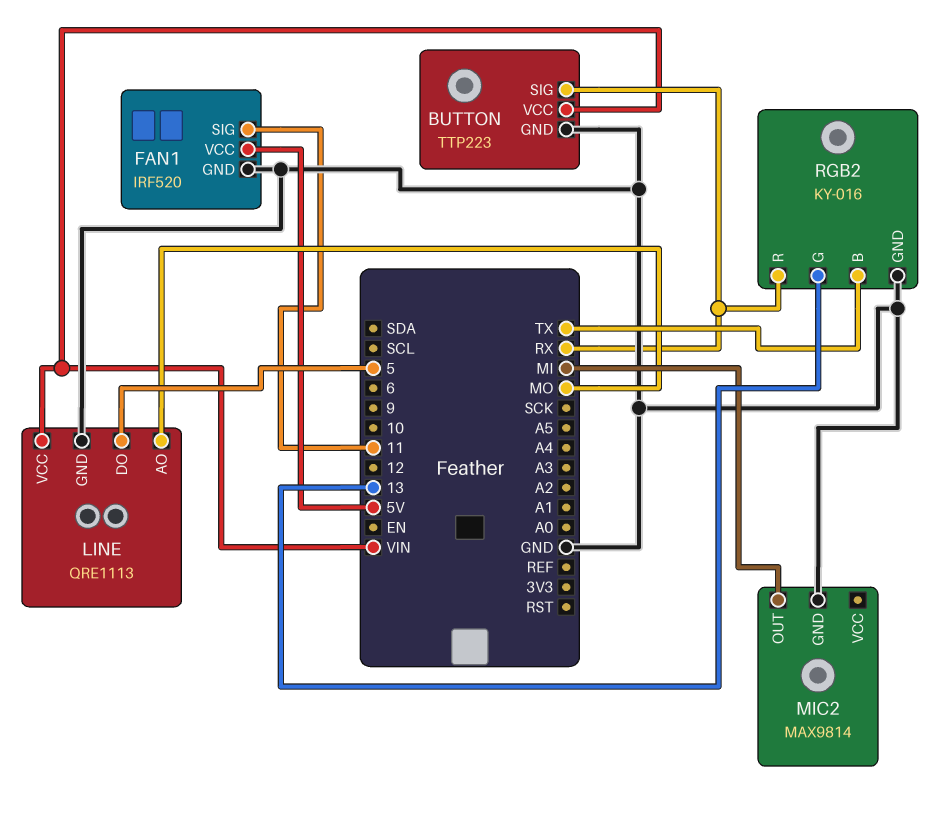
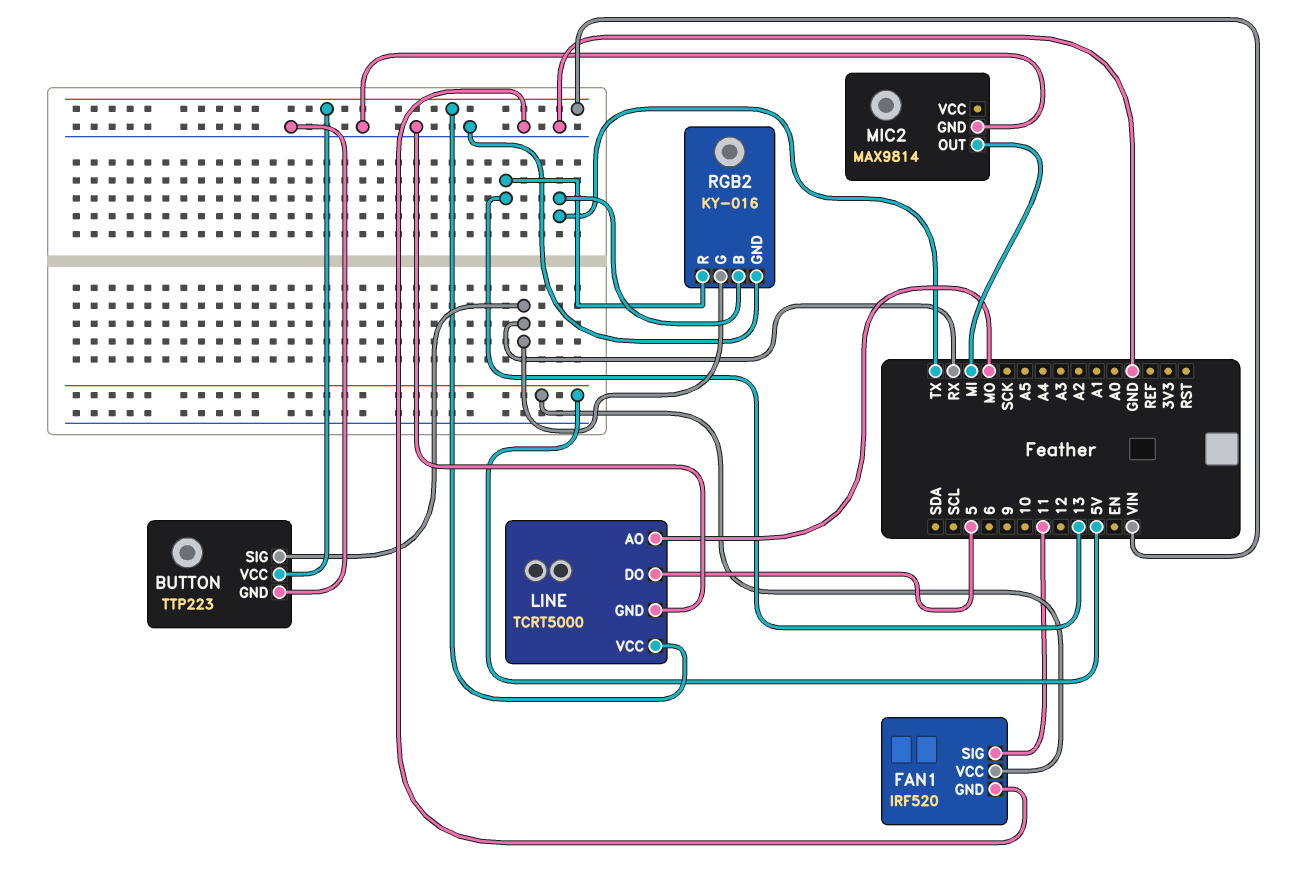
LINE: QRE1113 -> TCRT5000
RGB2 pin G: 13 -> RX
RGB2 pin R: RX -> 13

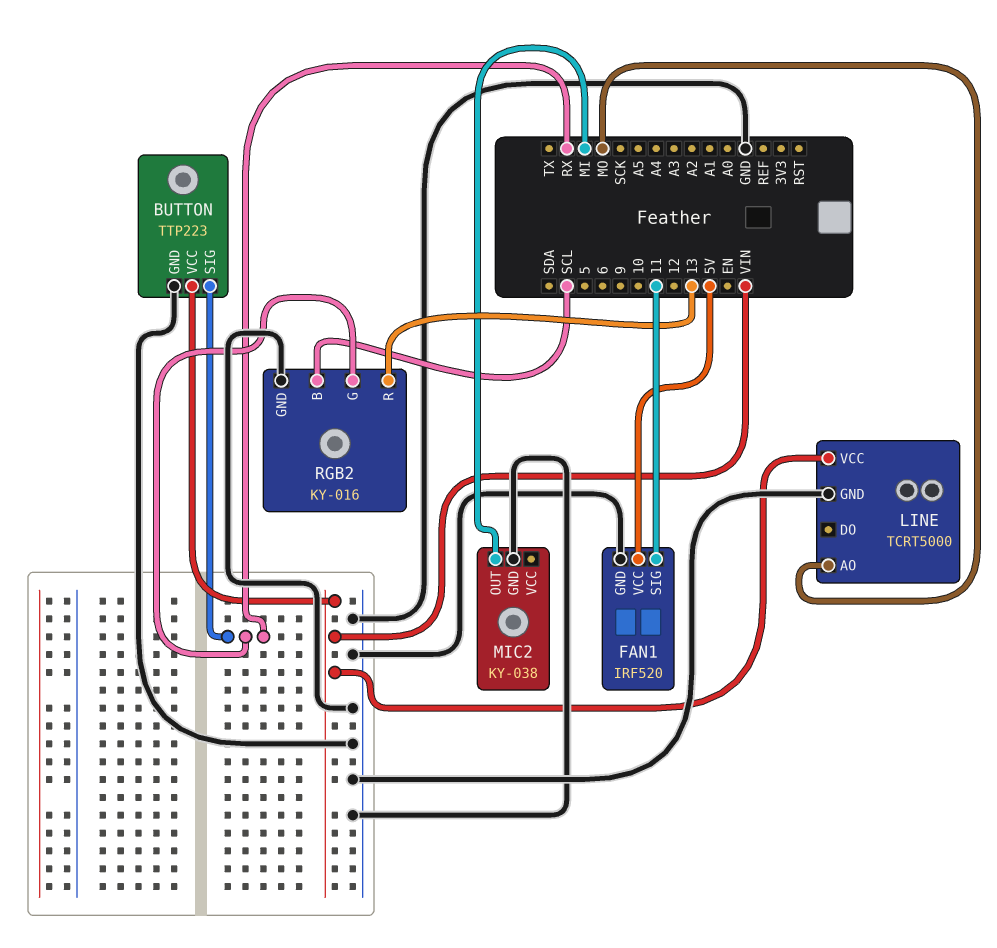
LINE pin DO: 5 -> none
MIC2: MAX9814 -> KY-038
RGB2 pin B: TX -> SCL

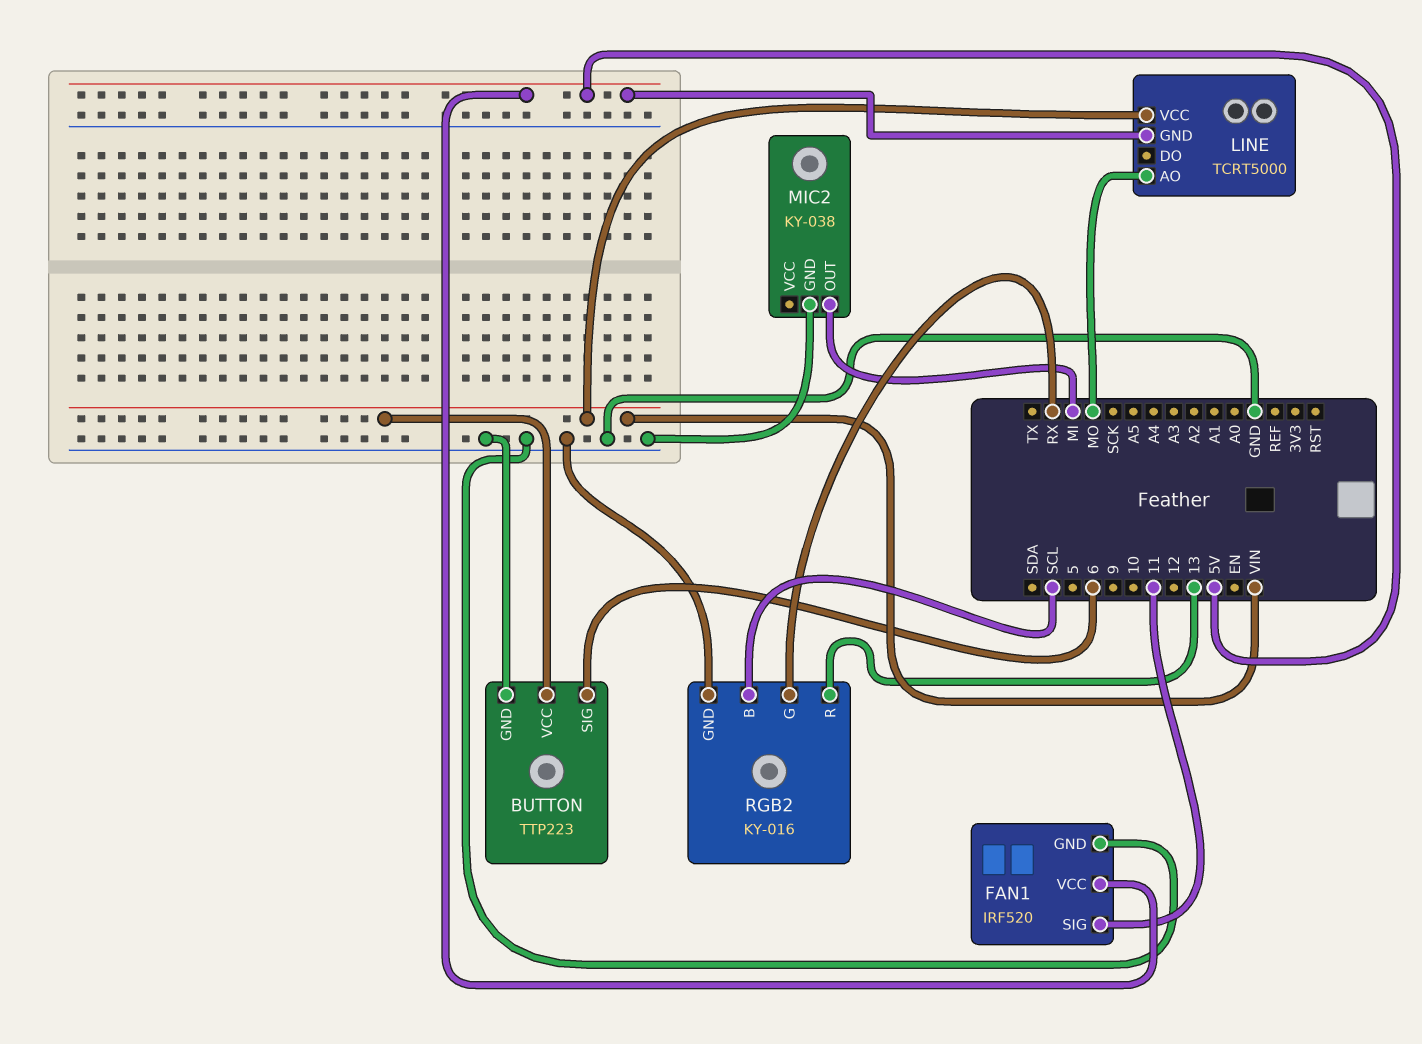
BUTTON pin SIG: RX -> 6
LINE pin GND: GND -> 5V

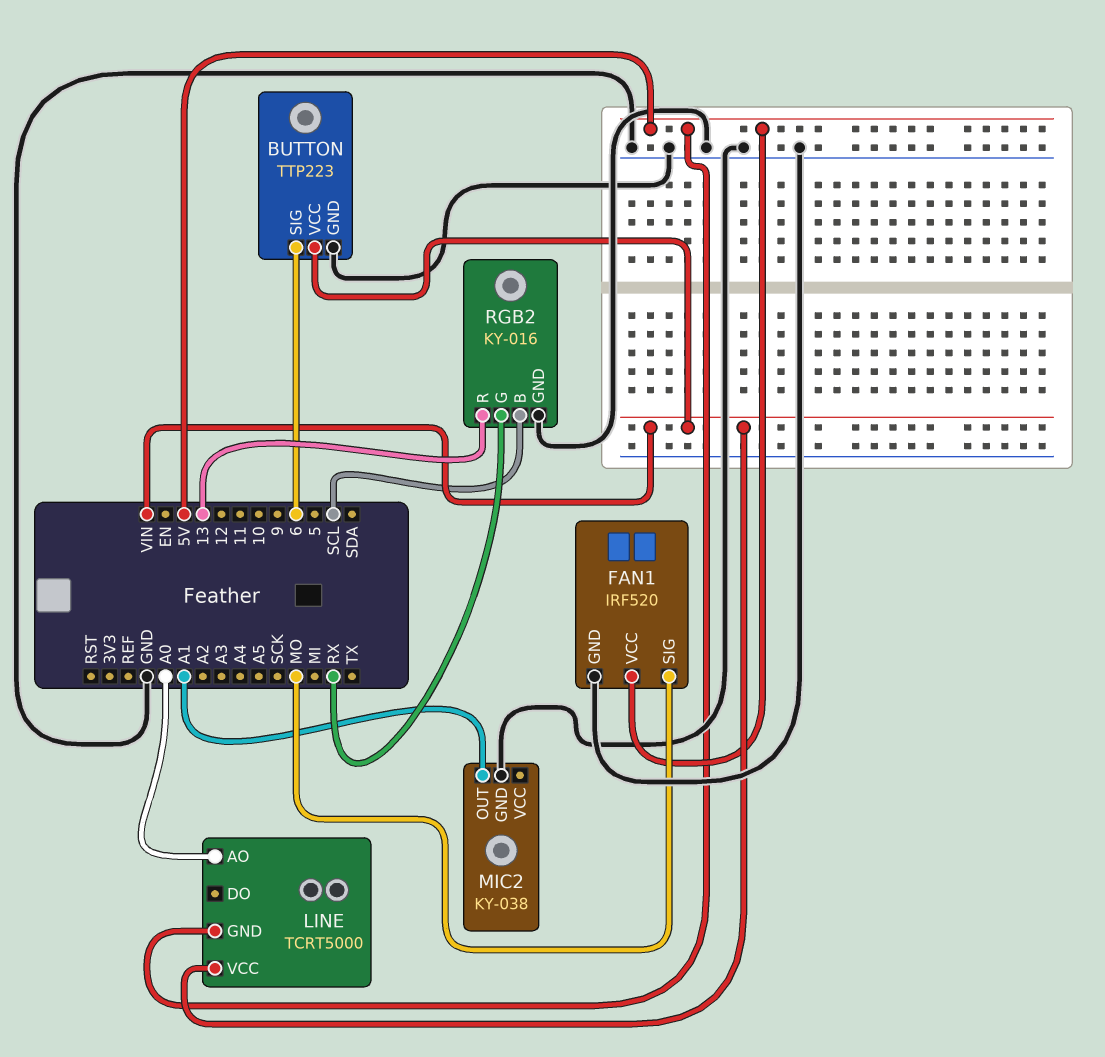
FAN1 pin SIG: 11 -> MO
LINE pin AO: MO -> A0
MIC2 pin OUT: MI -> A1

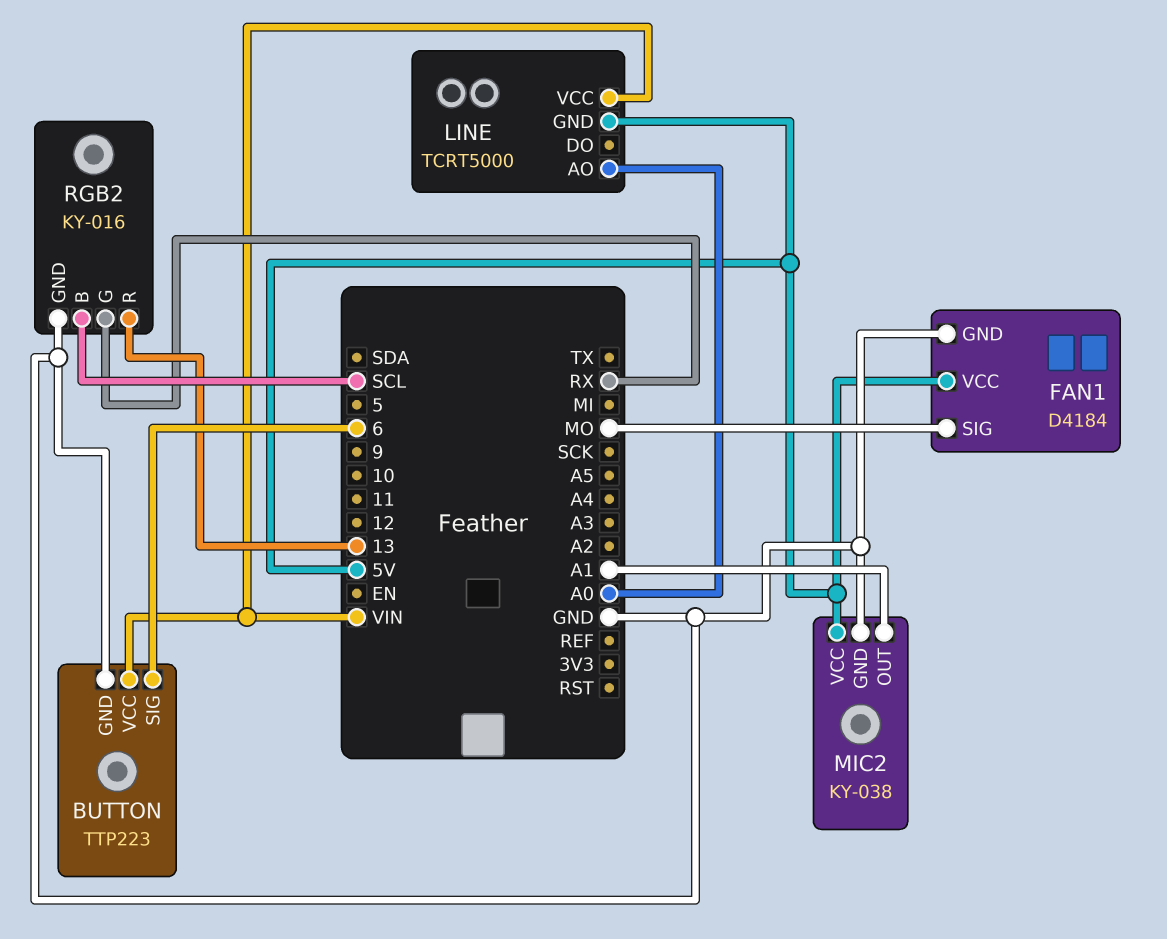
FAN1: IRF520 -> D4184
MIC2 pin VCC: none -> 5V

